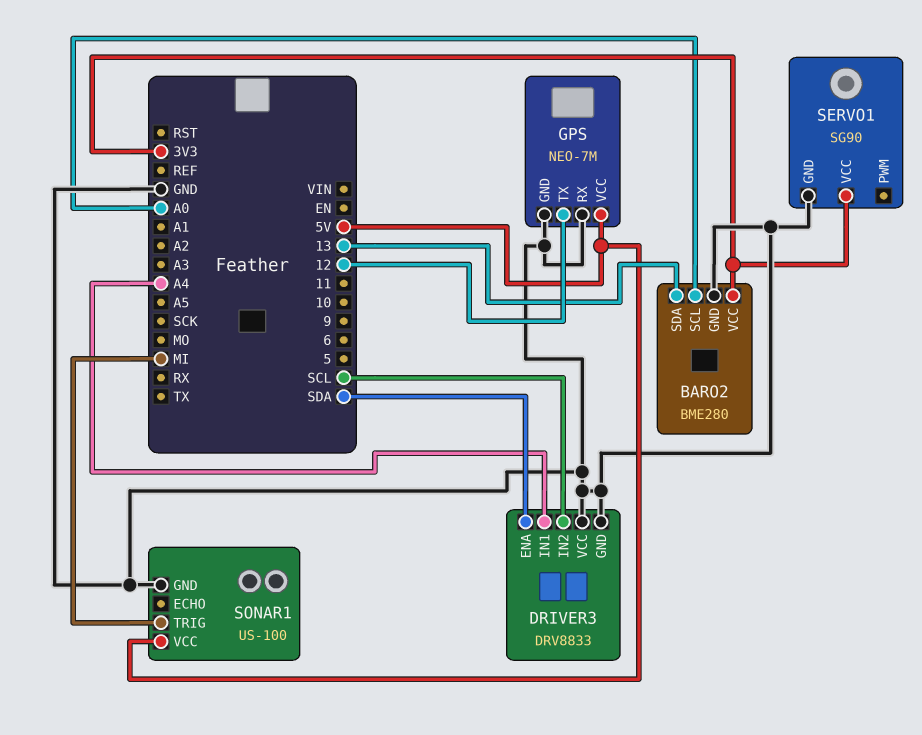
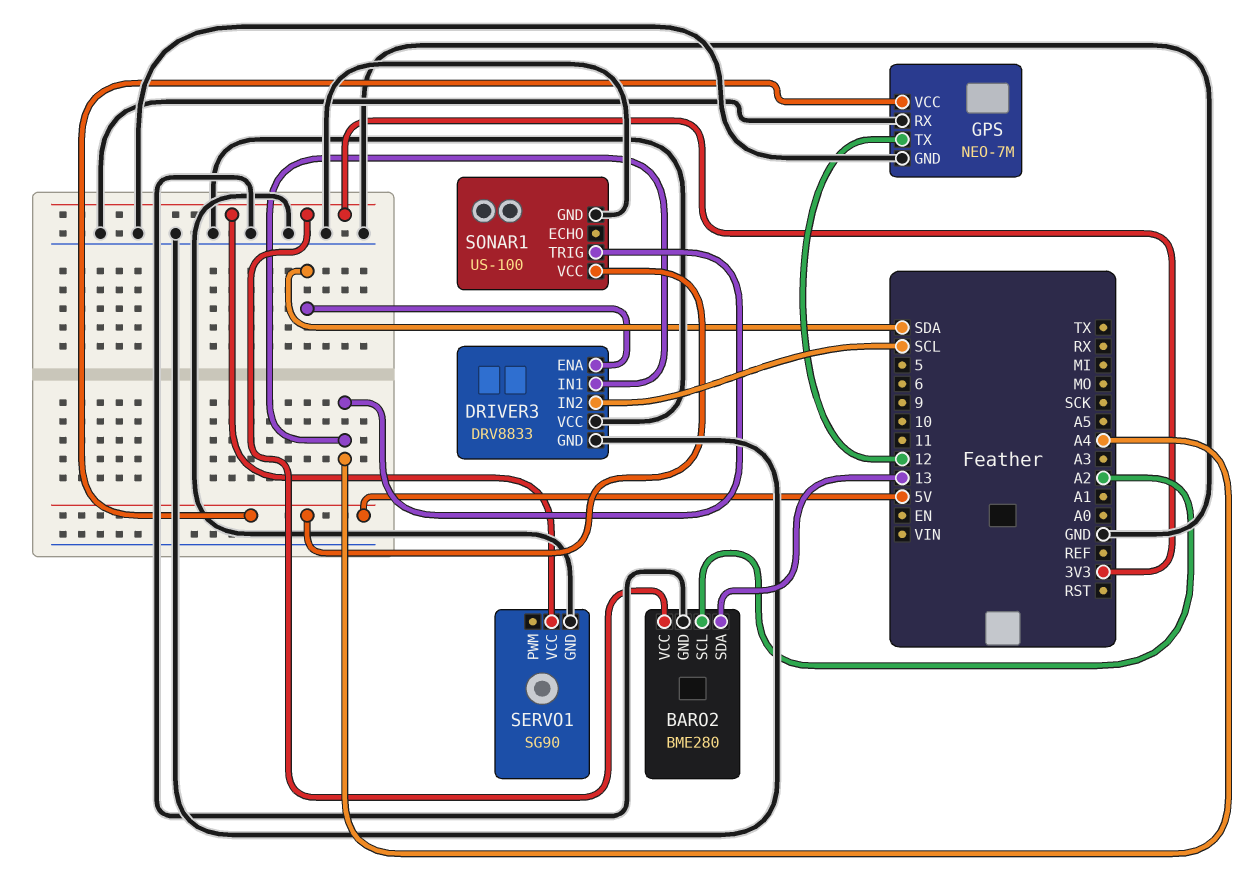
BARO2 pin SCL: A0 -> A2
SONAR1 pin TRIG: MI -> A4

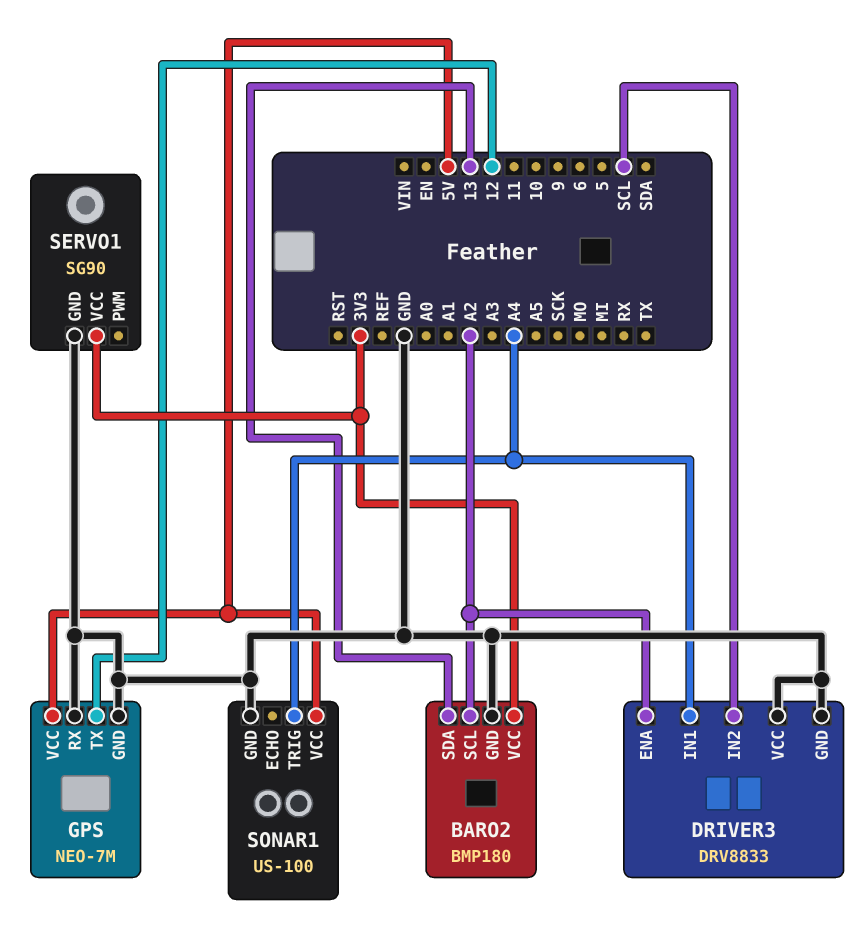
BARO2: BME280 -> BMP180
DRIVER3 pin ENA: SDA -> A2

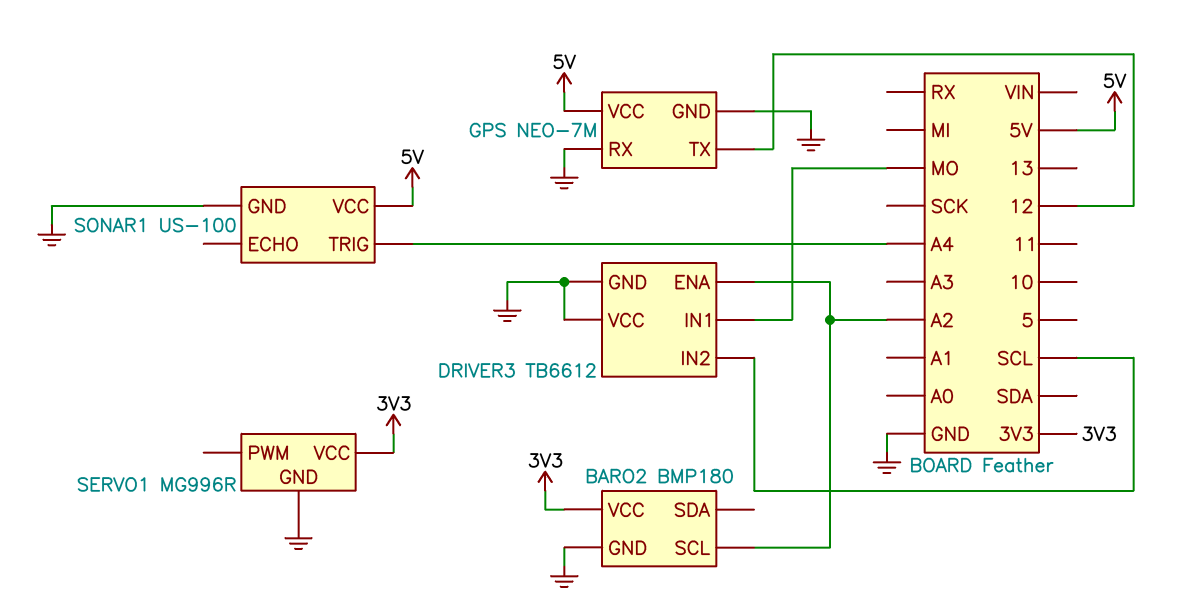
BARO2 pin SDA: 13 -> none
DRIVER3: DRV8833 -> TB6612
DRIVER3 pin IN1: A4 -> MO
SERVO1: SG90 -> MG996R

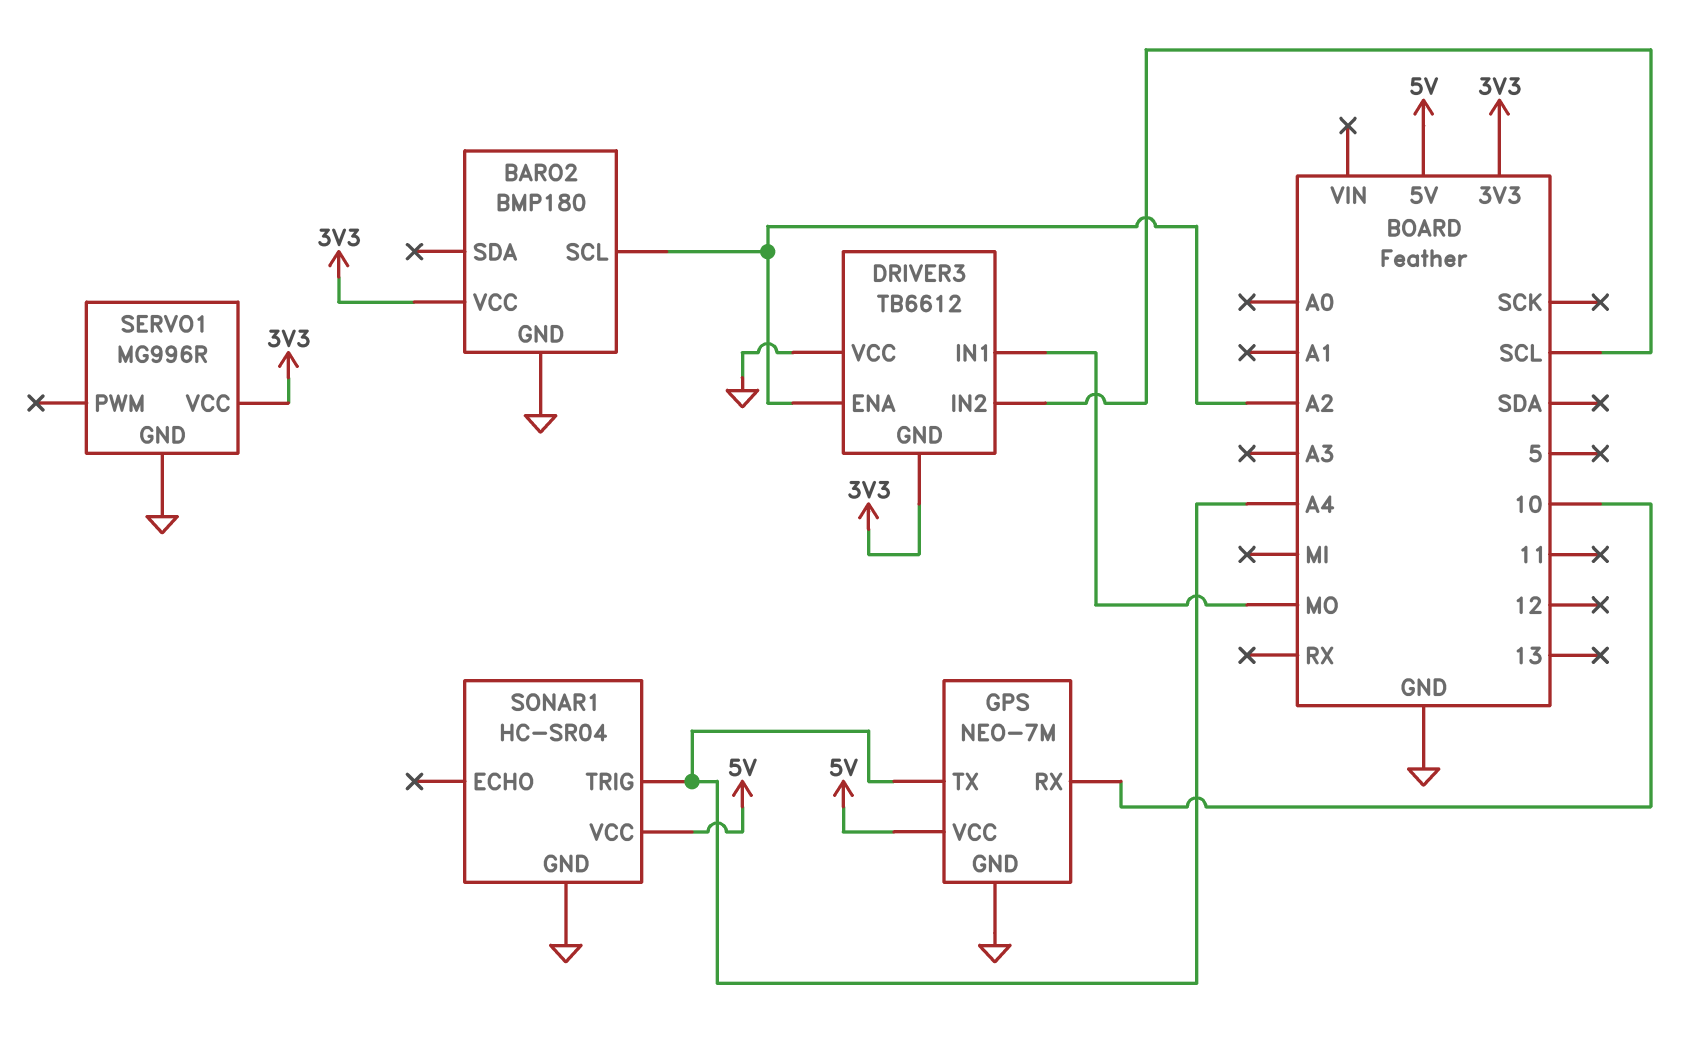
DRIVER3 pin GND: GND -> 3V3
GPS pin RX: GND -> 10
GPS pin TX: 12 -> A4
SONAR1: US-100 -> HC-SR04

